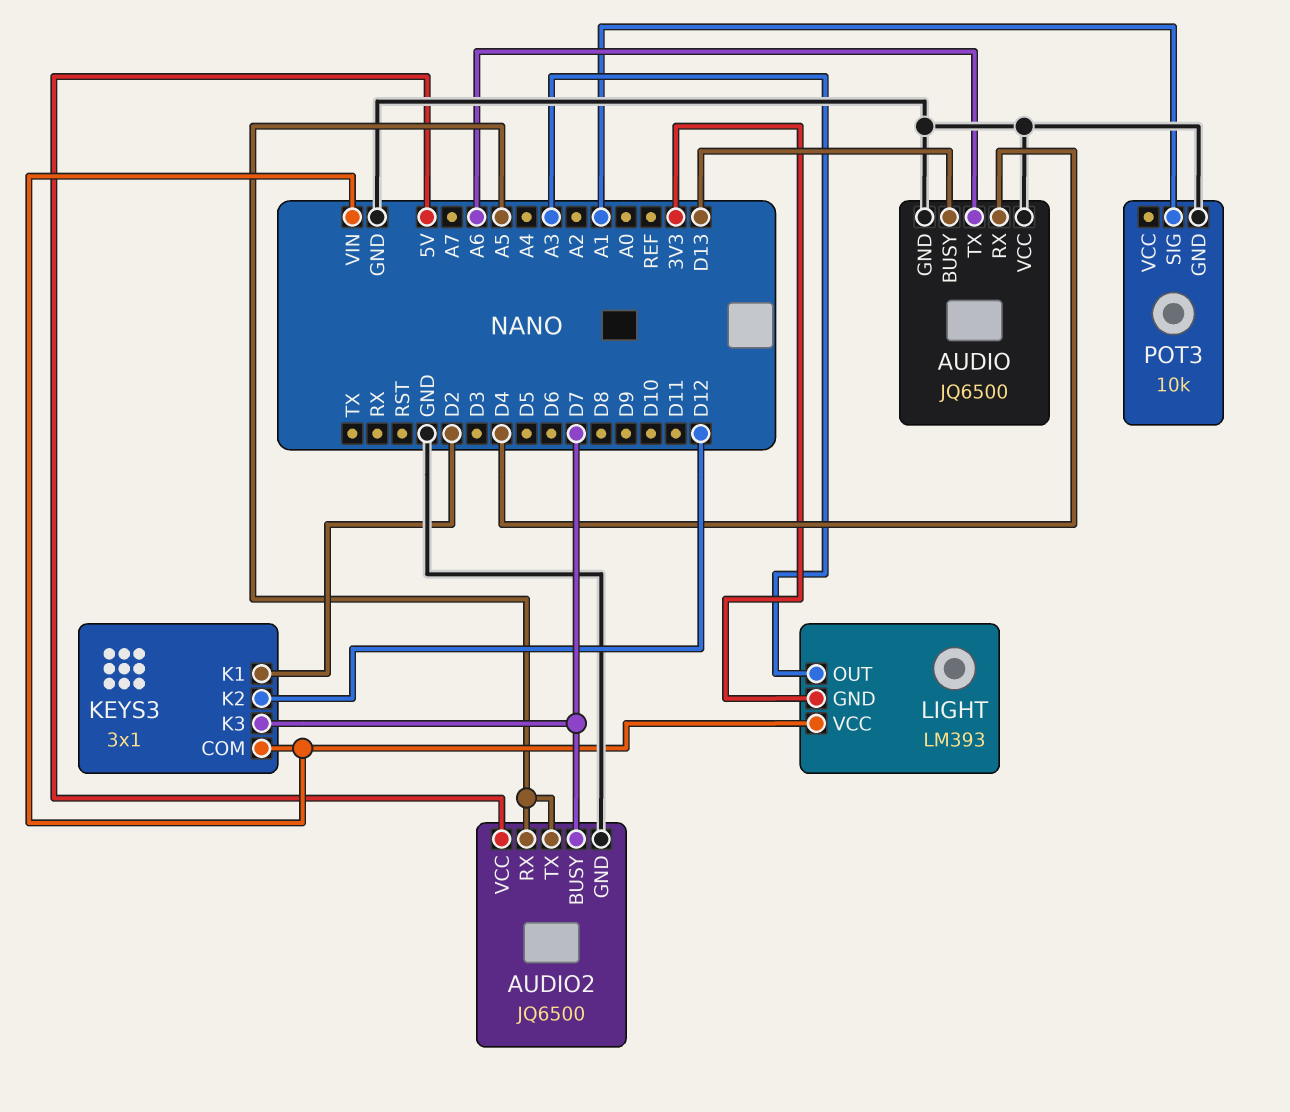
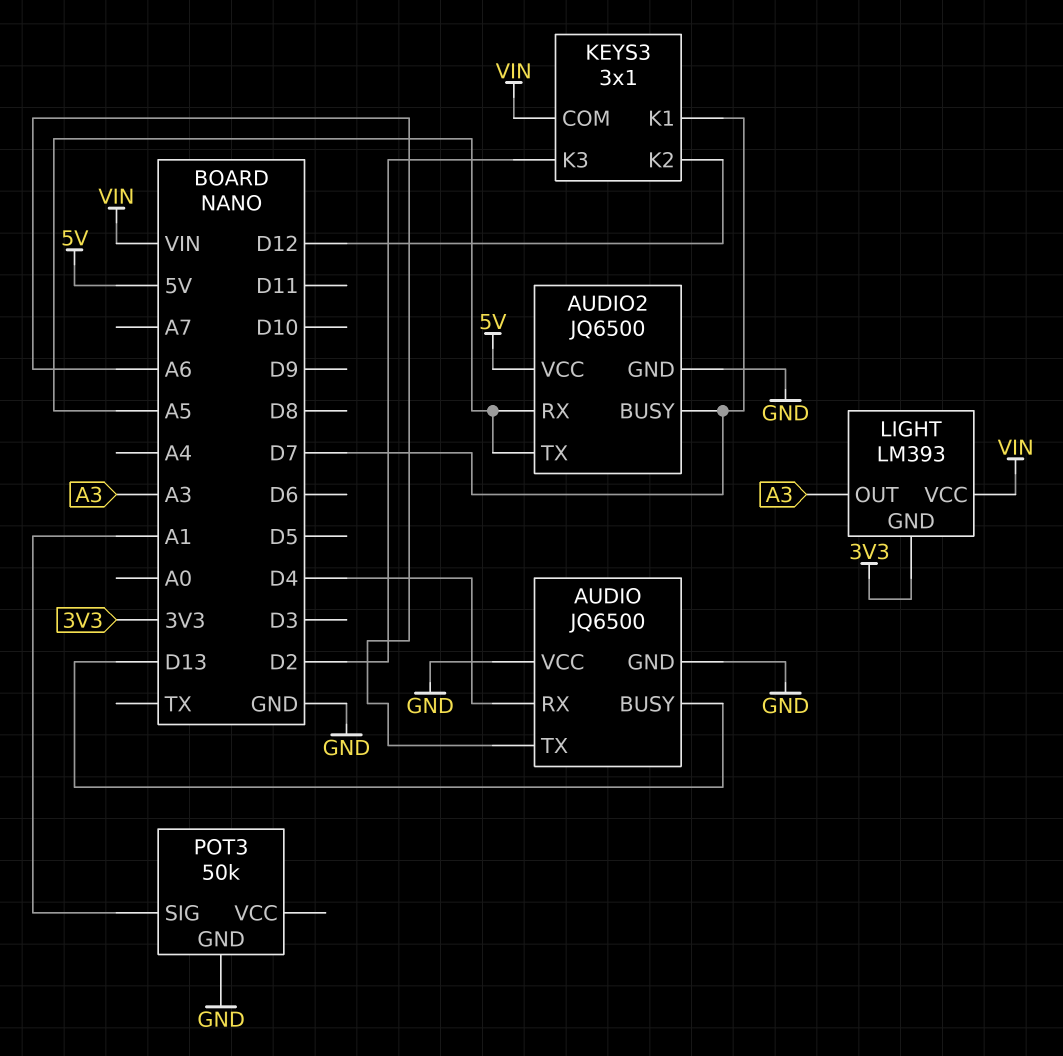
KEYS3 pin K1: D2 -> D7
KEYS3 pin K3: D7 -> D2
POT3: 10k -> 50k

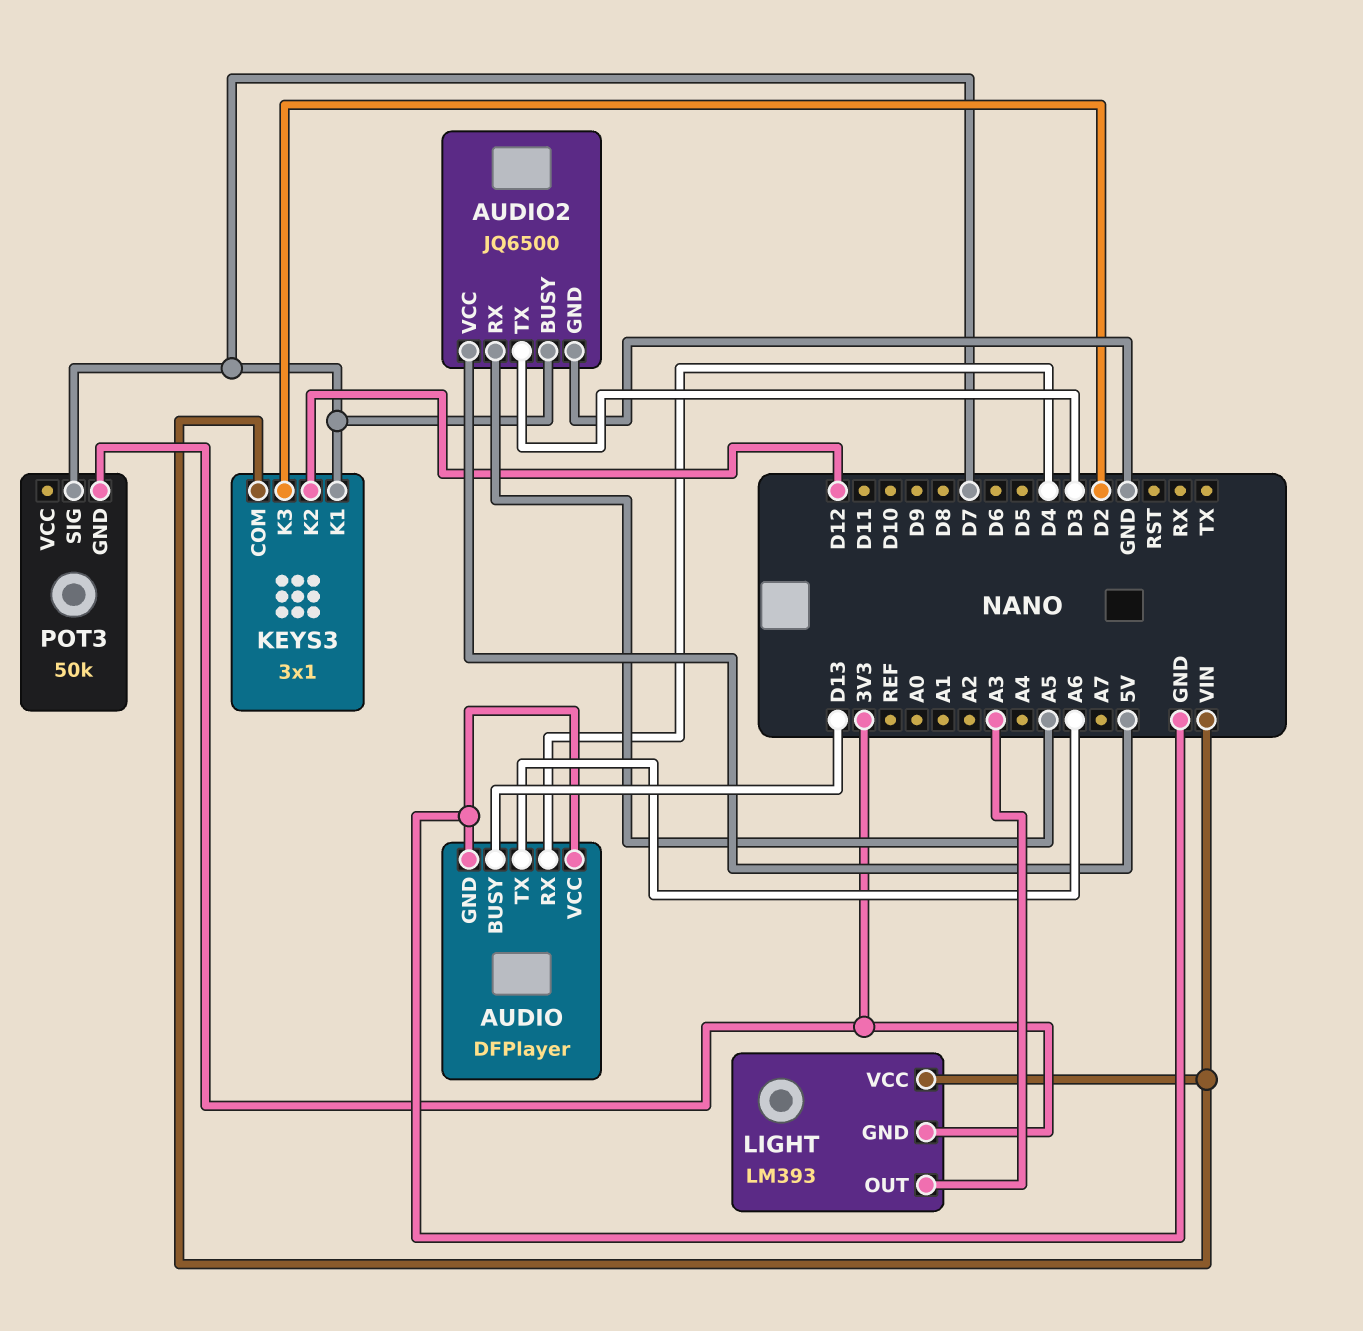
AUDIO: JQ6500 -> DFPlayer
AUDIO2 pin TX: A5 -> D3
POT3 pin GND: GND -> 3V3
POT3 pin SIG: A1 -> D7

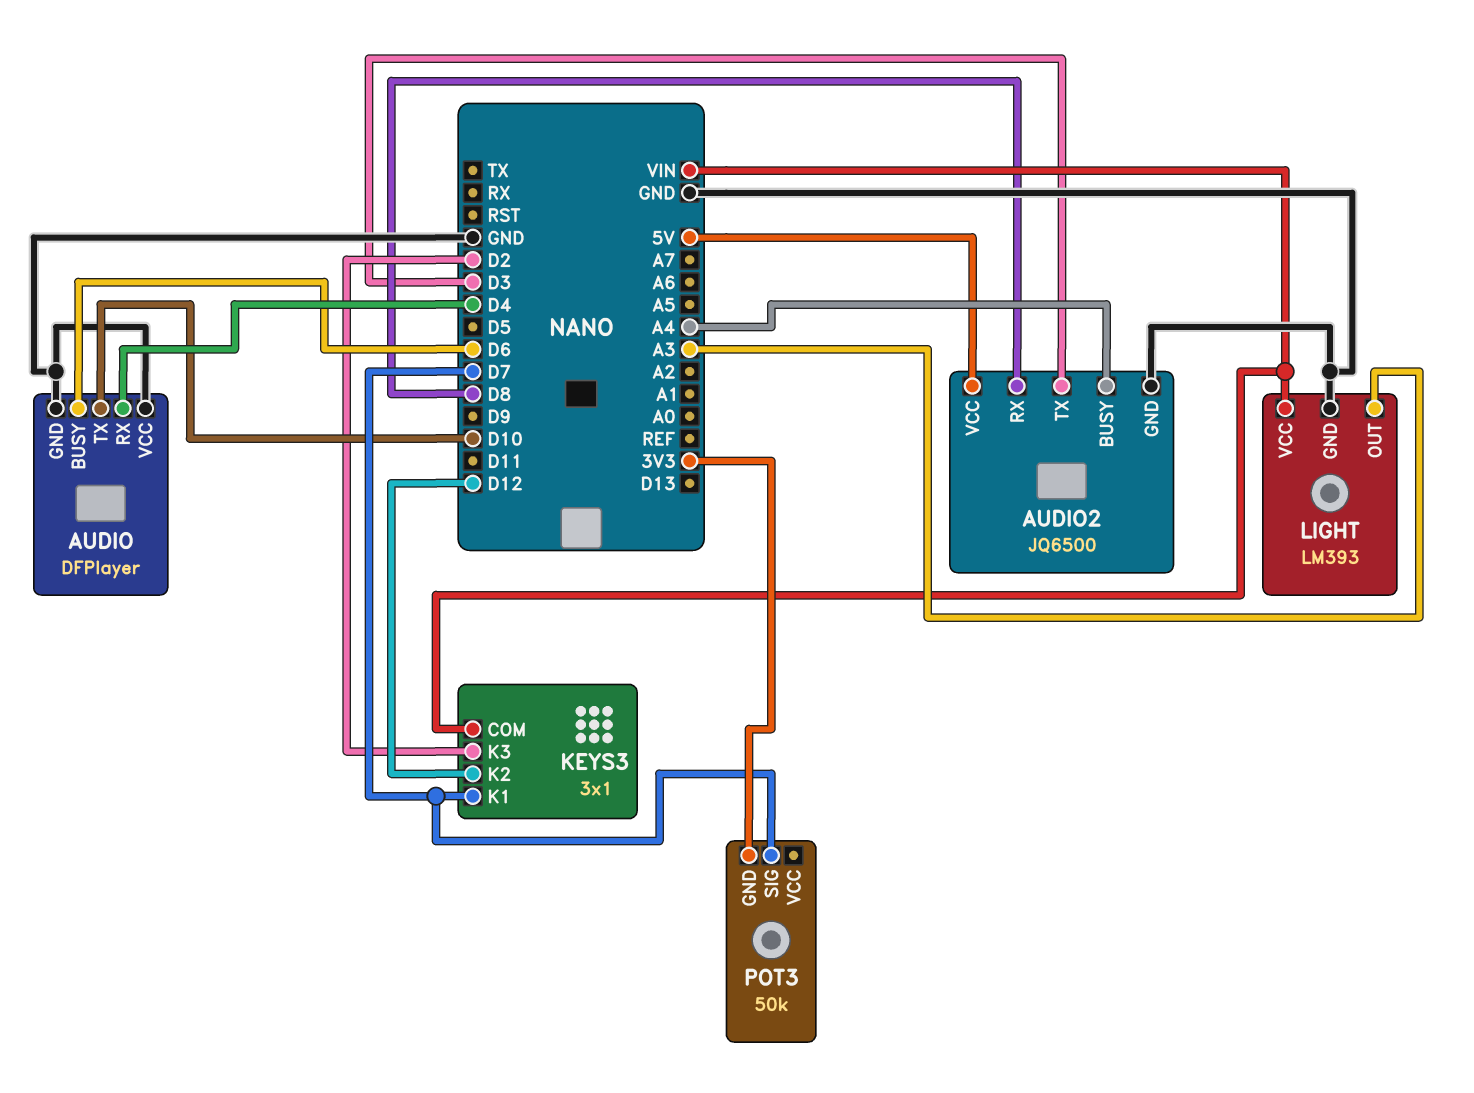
AUDIO pin BUSY: D13 -> D6
AUDIO pin TX: A6 -> D10
AUDIO2 pin BUSY: D7 -> A4
AUDIO2 pin RX: A5 -> D8
LIGHT pin GND: 3V3 -> GND

